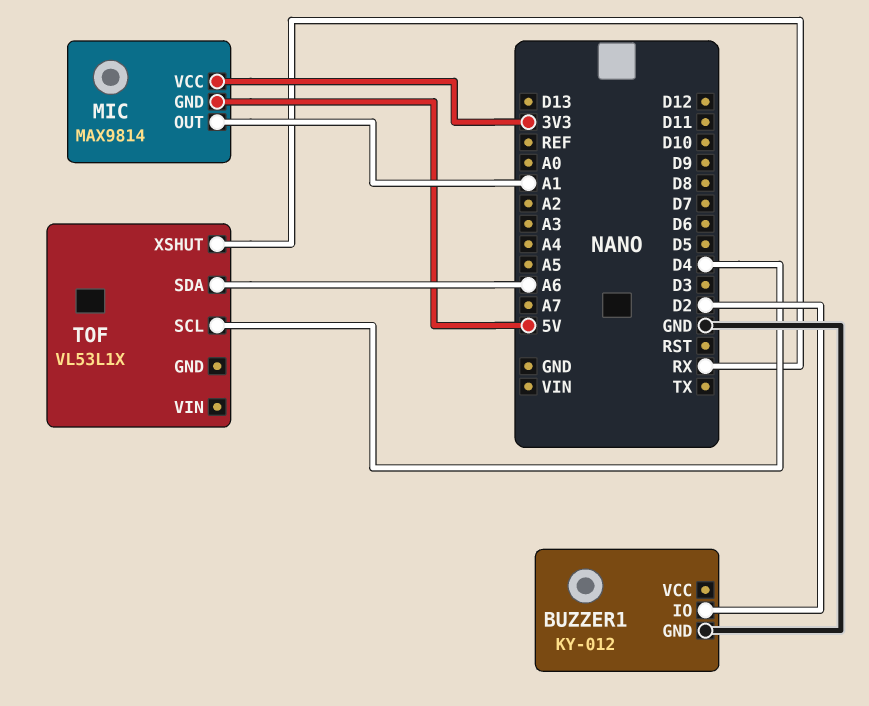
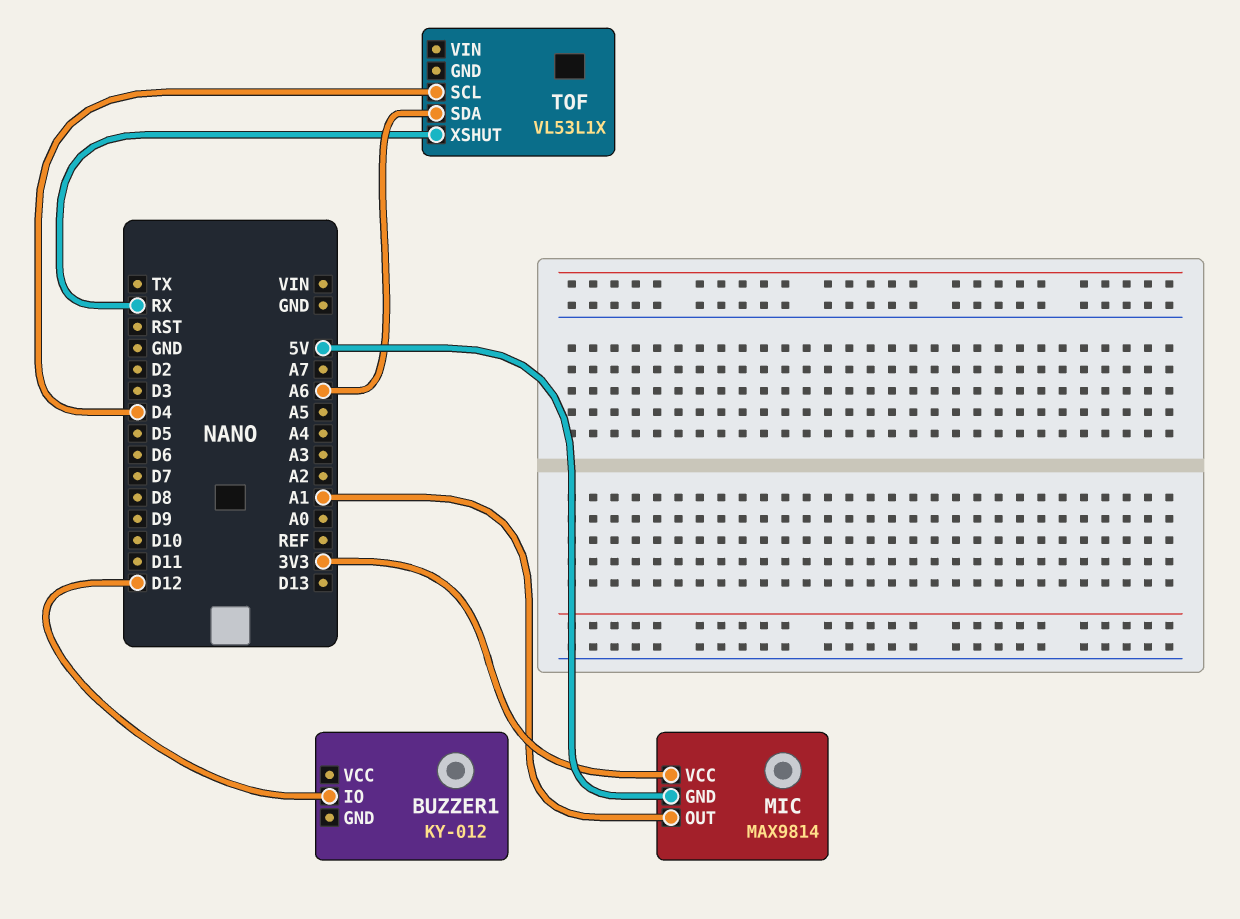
BUZZER1 pin GND: GND -> none
BUZZER1 pin IO: D2 -> D12

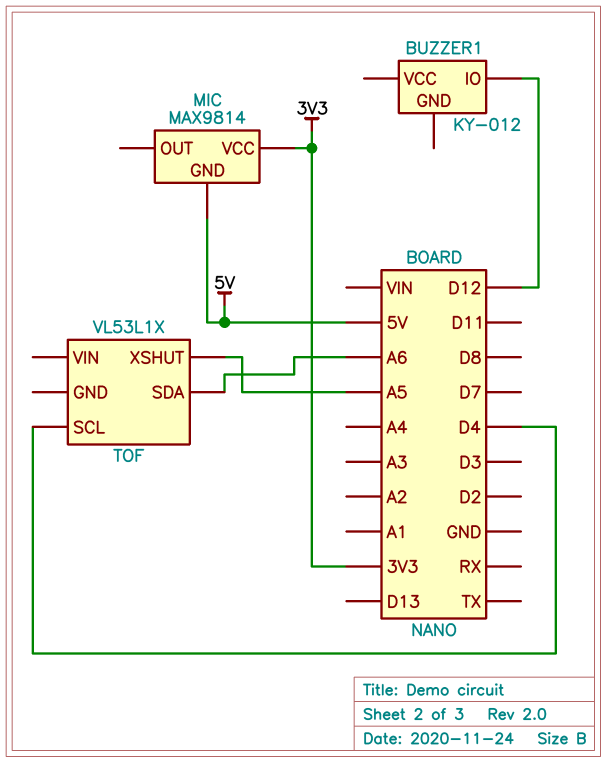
MIC pin OUT: A1 -> none
TOF pin XSHUT: RX -> A5

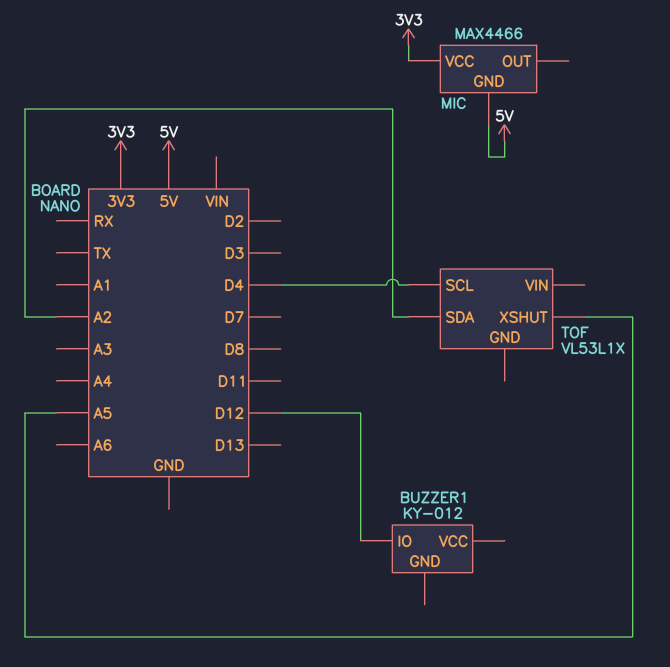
MIC: MAX9814 -> MAX4466
TOF pin SDA: A6 -> A2

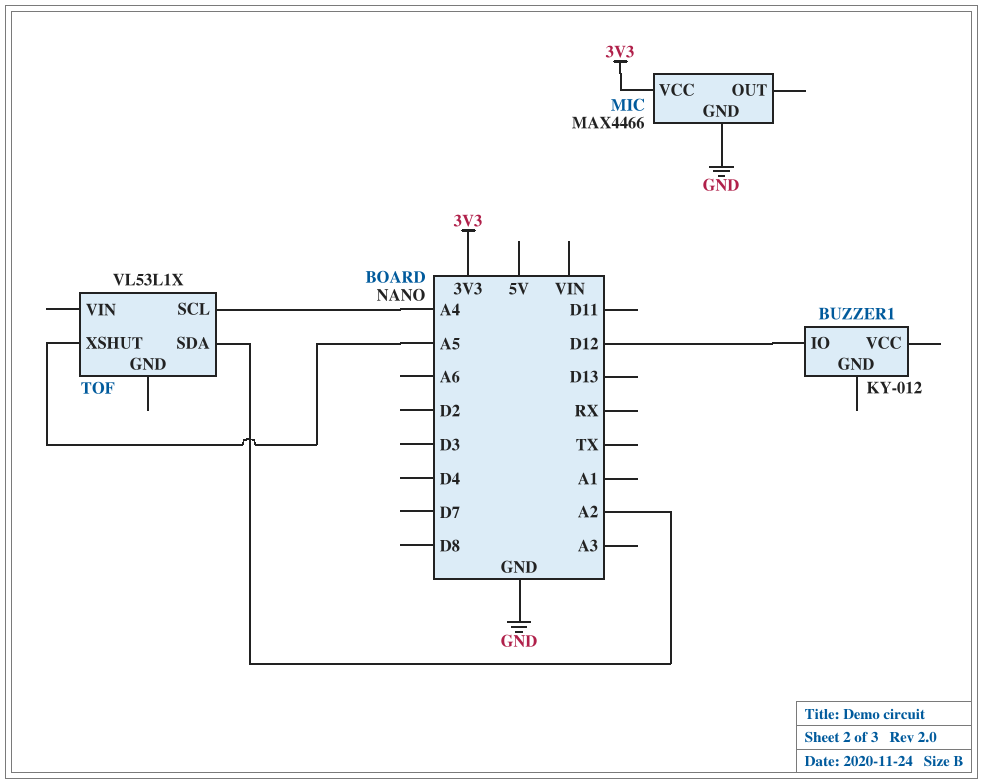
MIC pin GND: 5V -> GND
TOF pin SCL: D4 -> A4

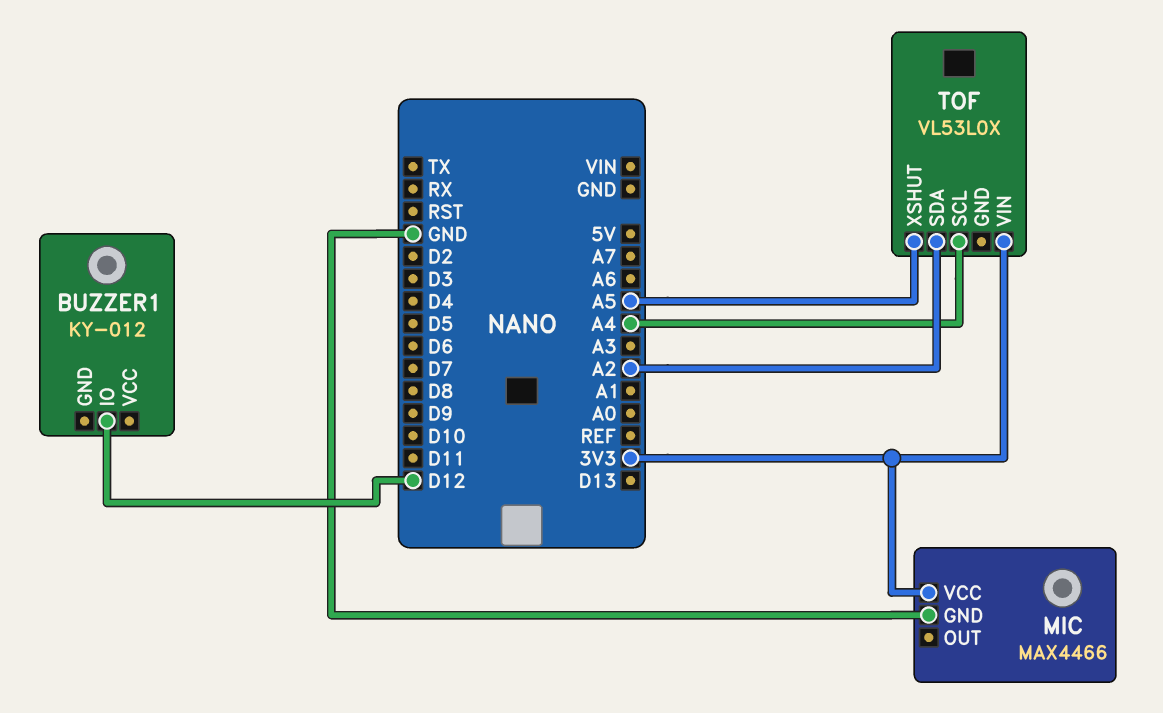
TOF: VL53L1X -> VL53L0X
TOF pin VIN: none -> 3V3

